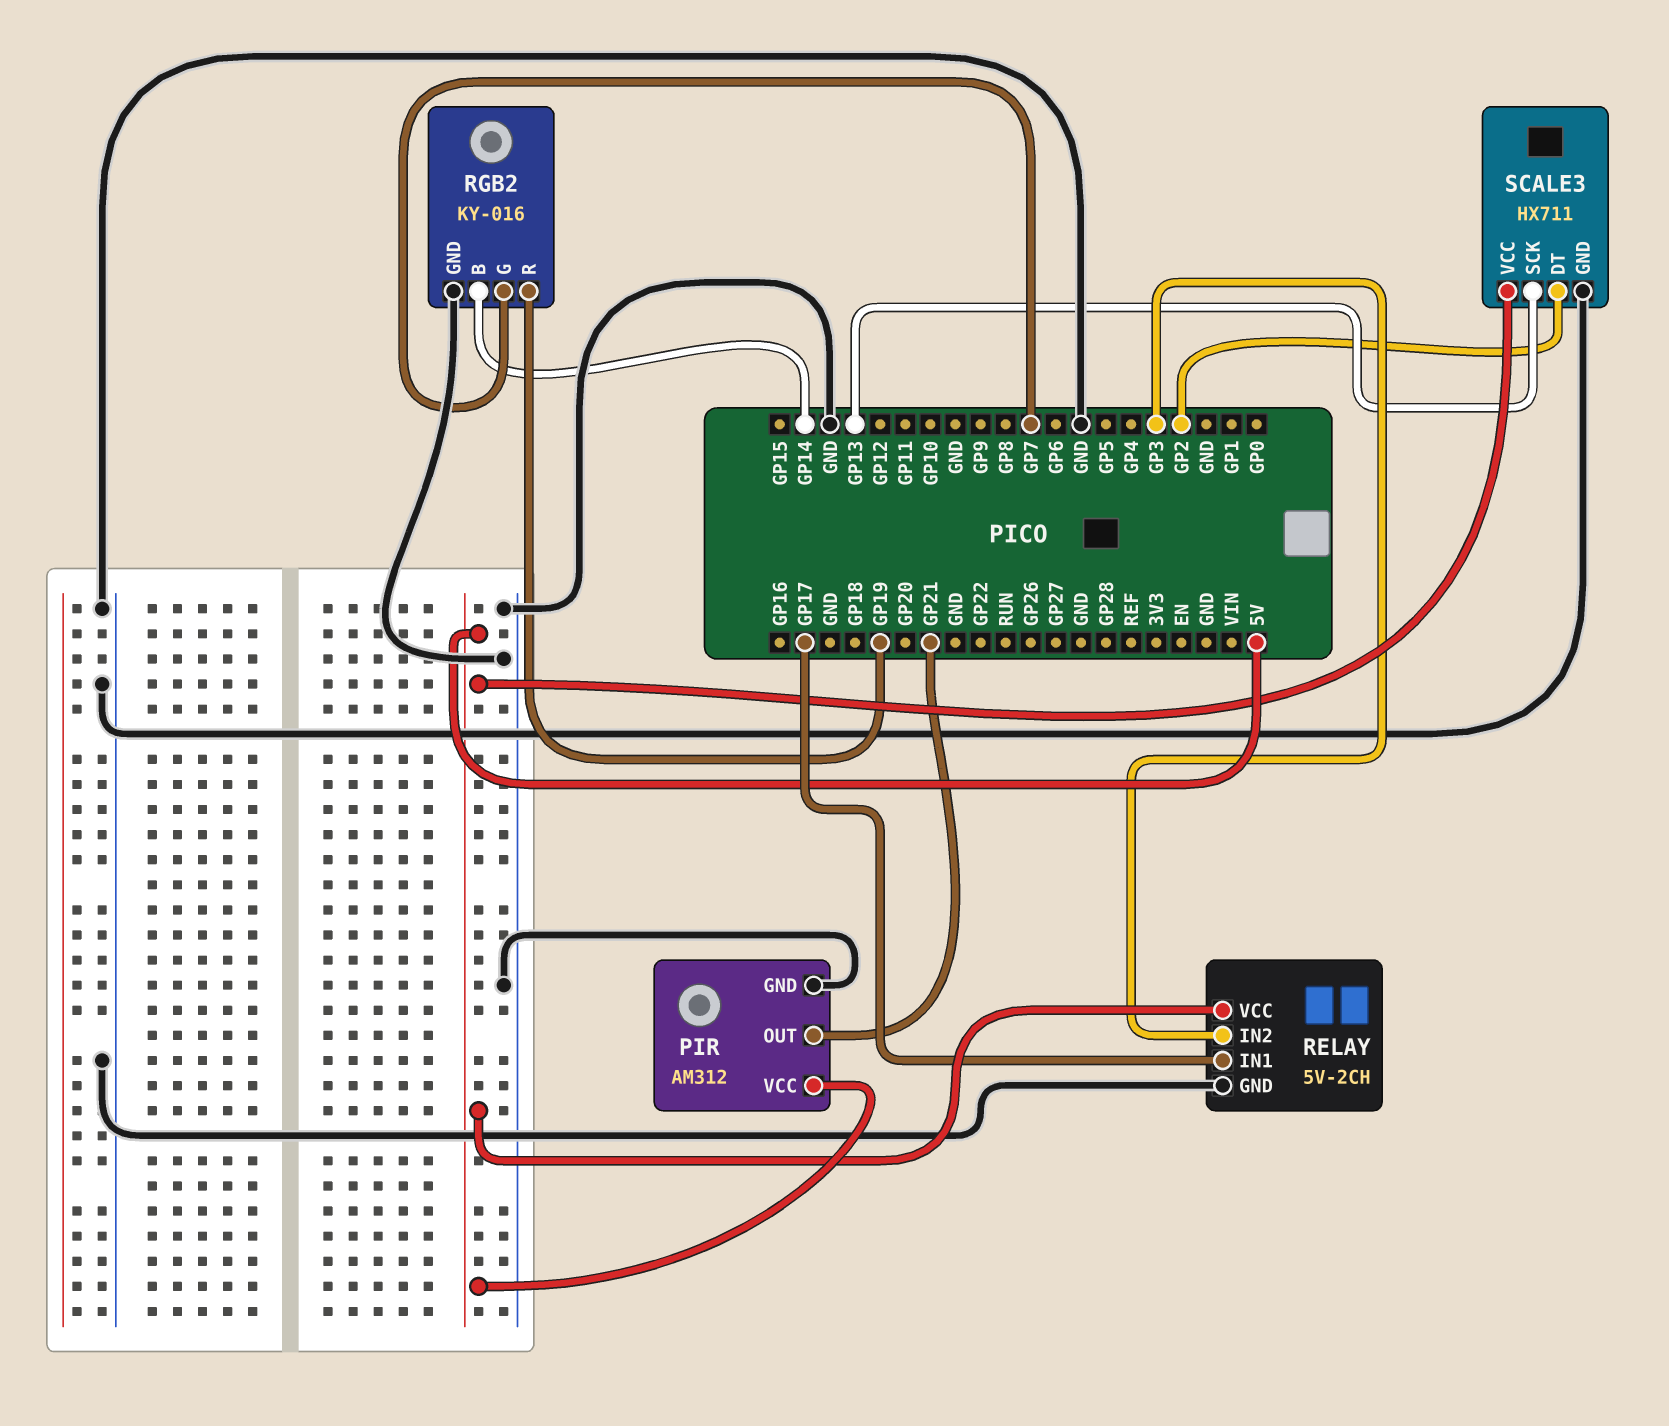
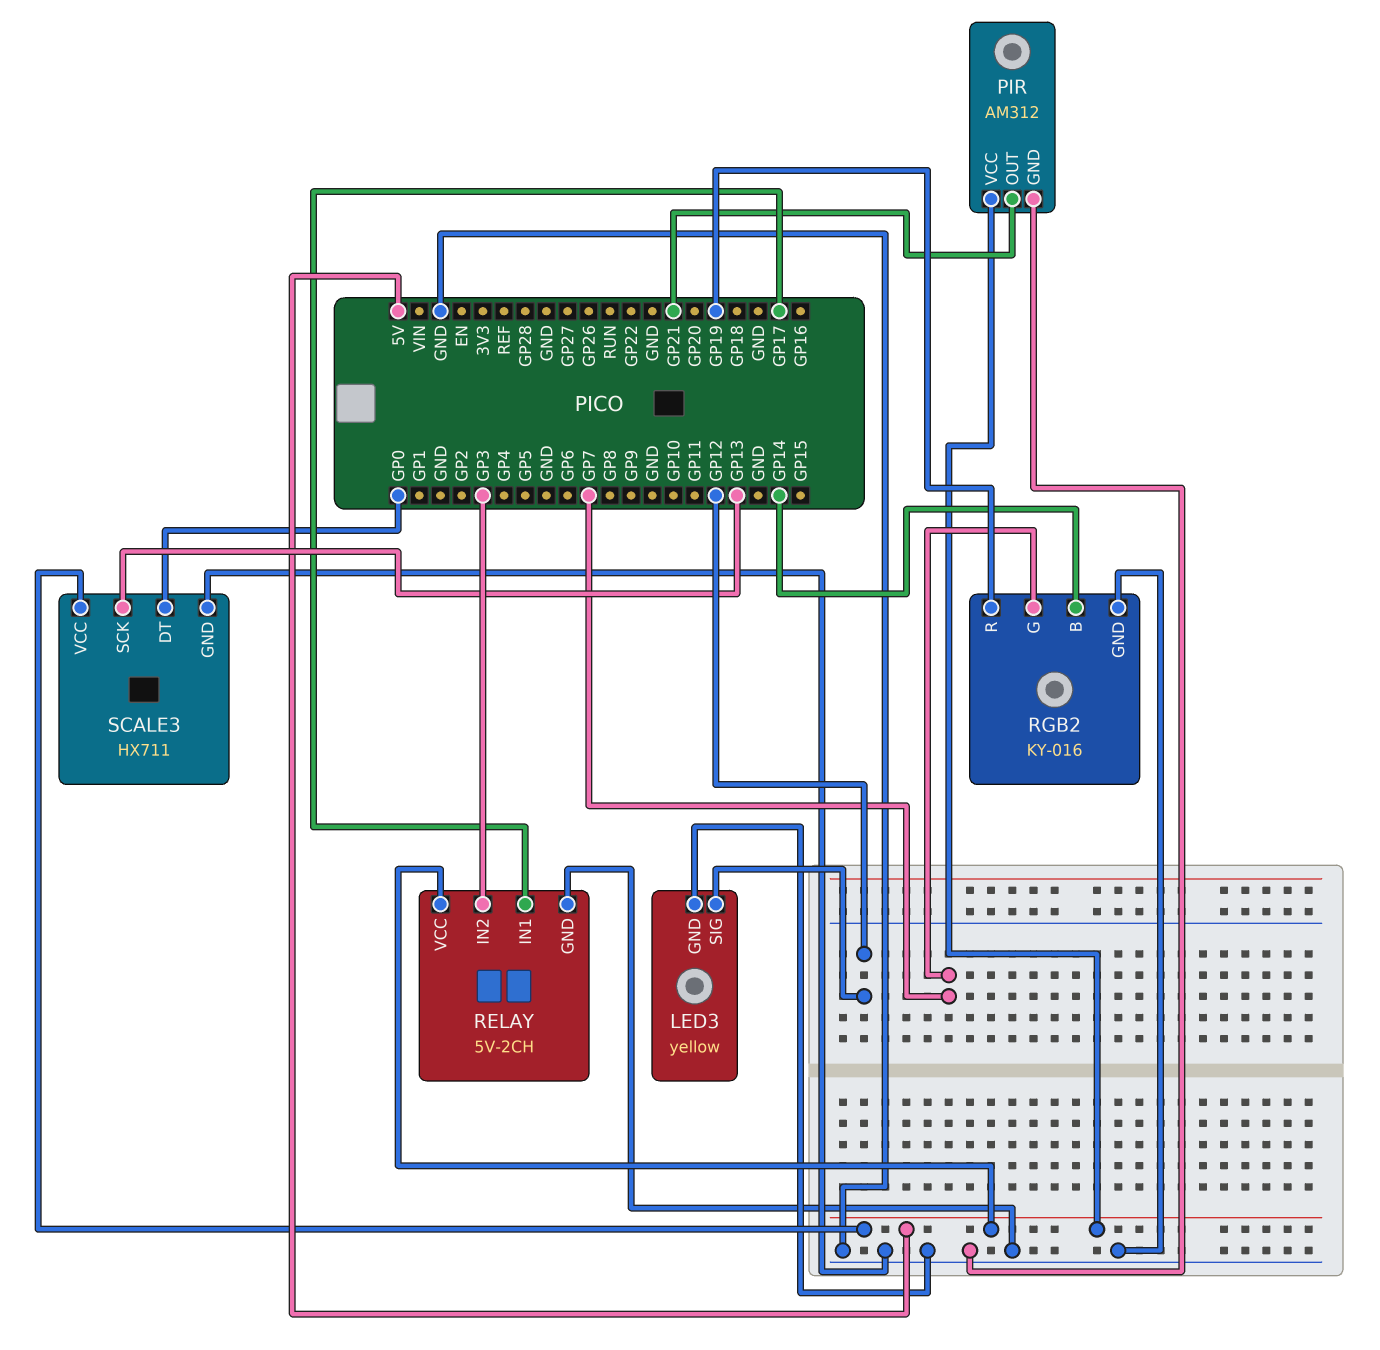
LED3: none -> yellow
LED3 pin GND: none -> GND
LED3 pin SIG: none -> GP12
SCALE3 pin DT: GP2 -> GP0

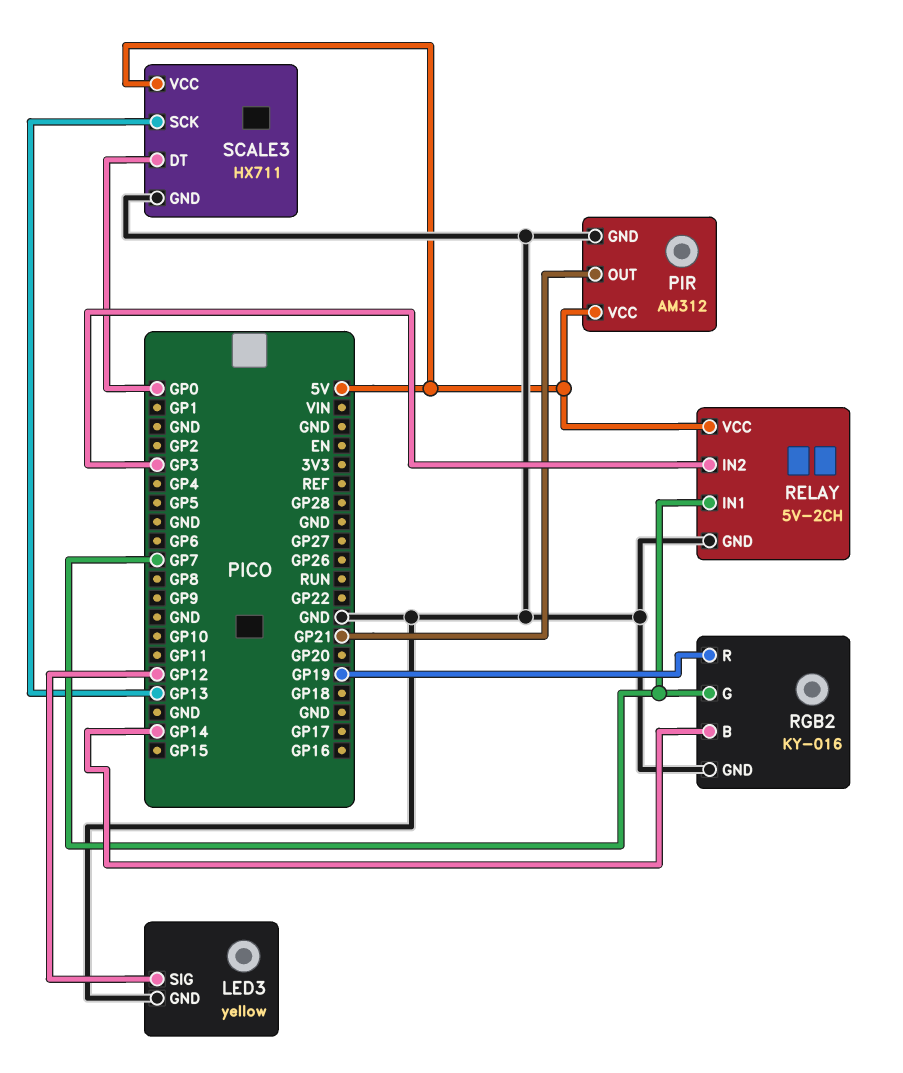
RELAY pin IN1: GP17 -> GP7

